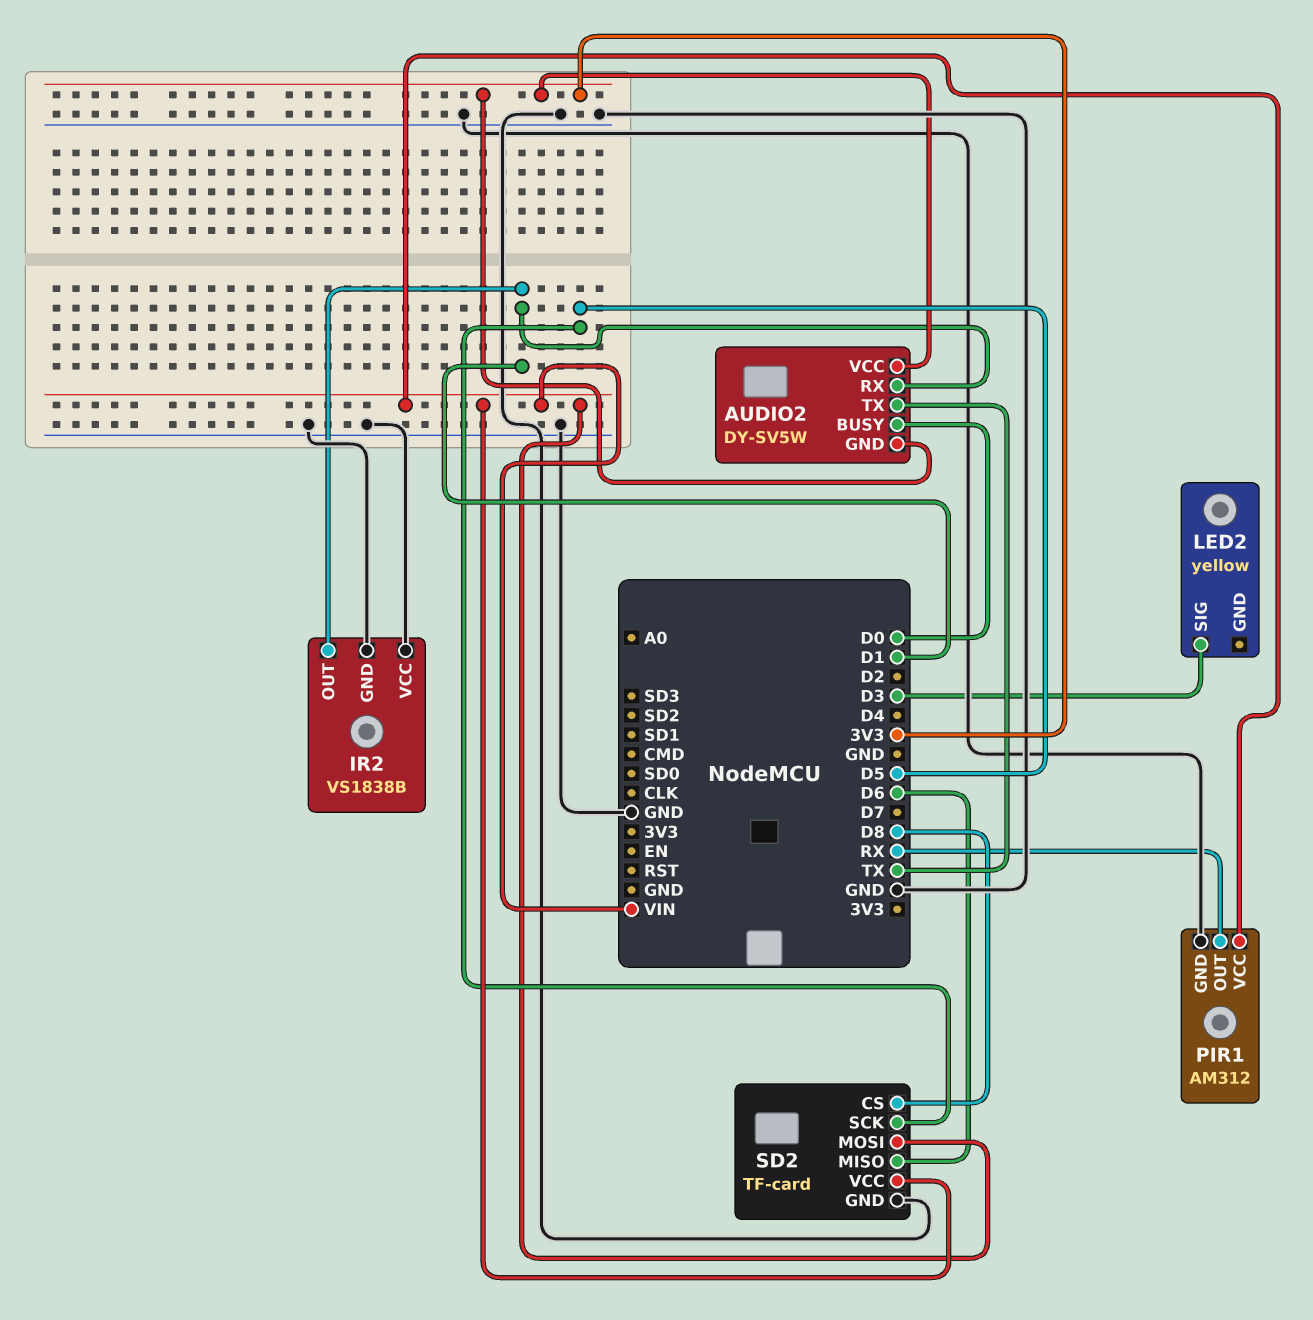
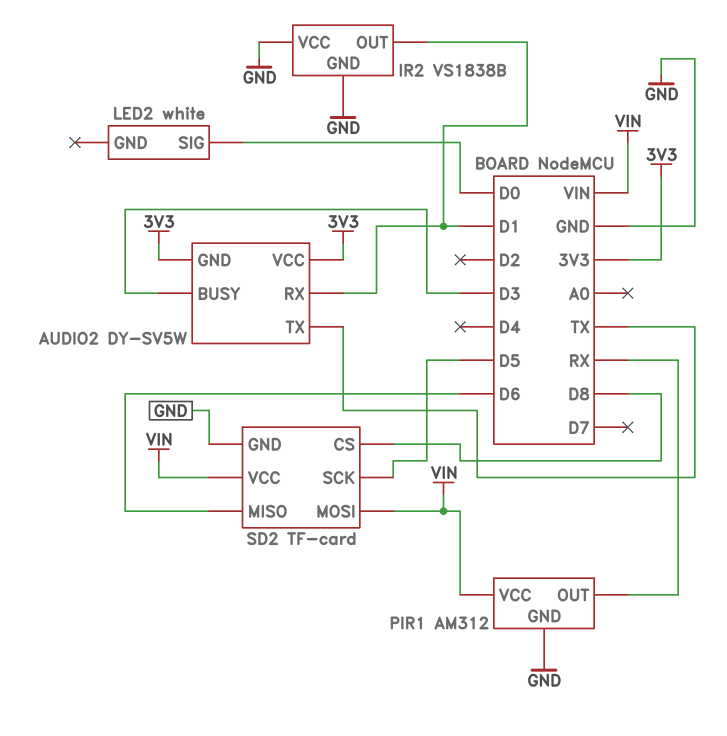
AUDIO2 pin BUSY: D0 -> D3
LED2: yellow -> white
LED2 pin SIG: D3 -> D0

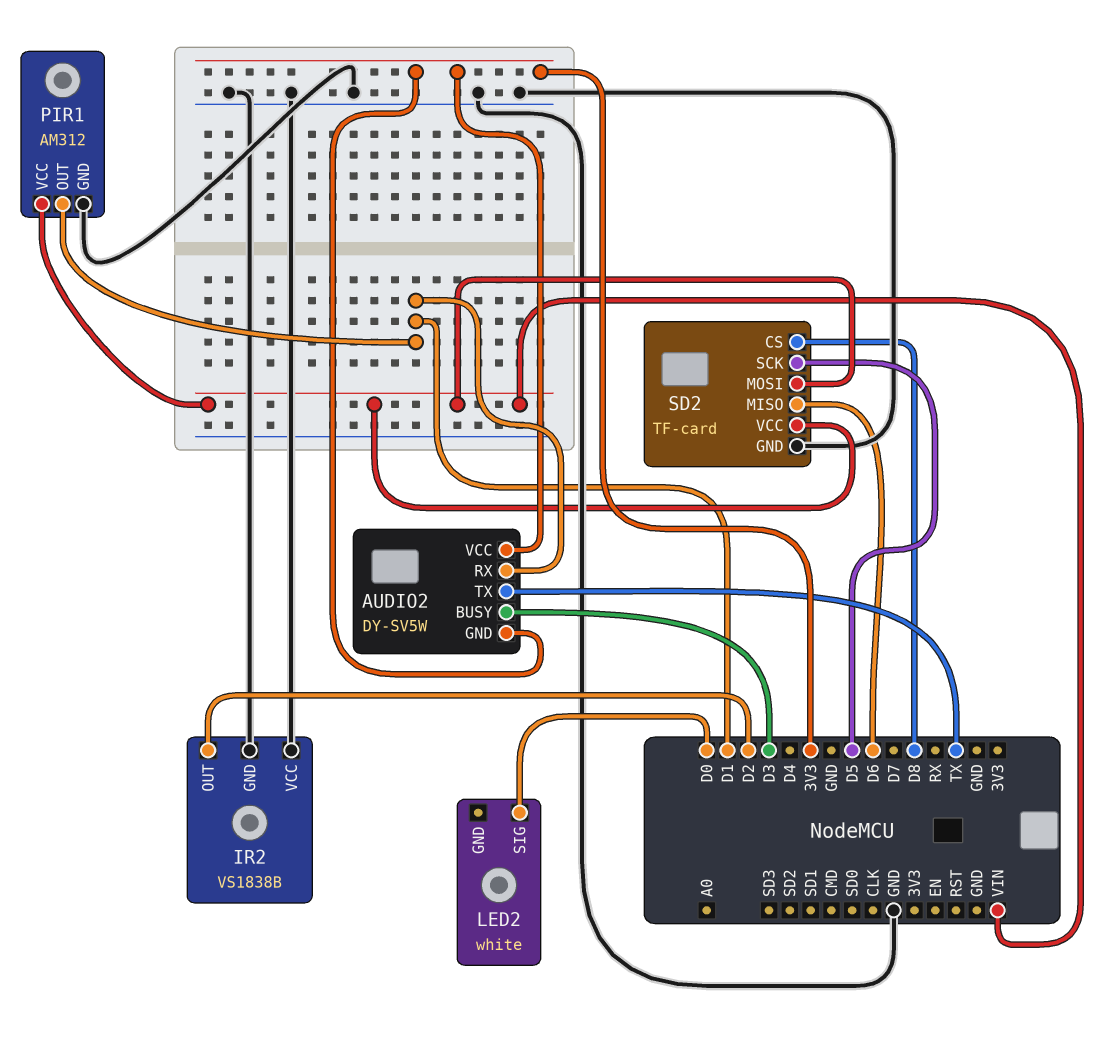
IR2 pin OUT: D1 -> D2
PIR1 pin OUT: RX -> D1

